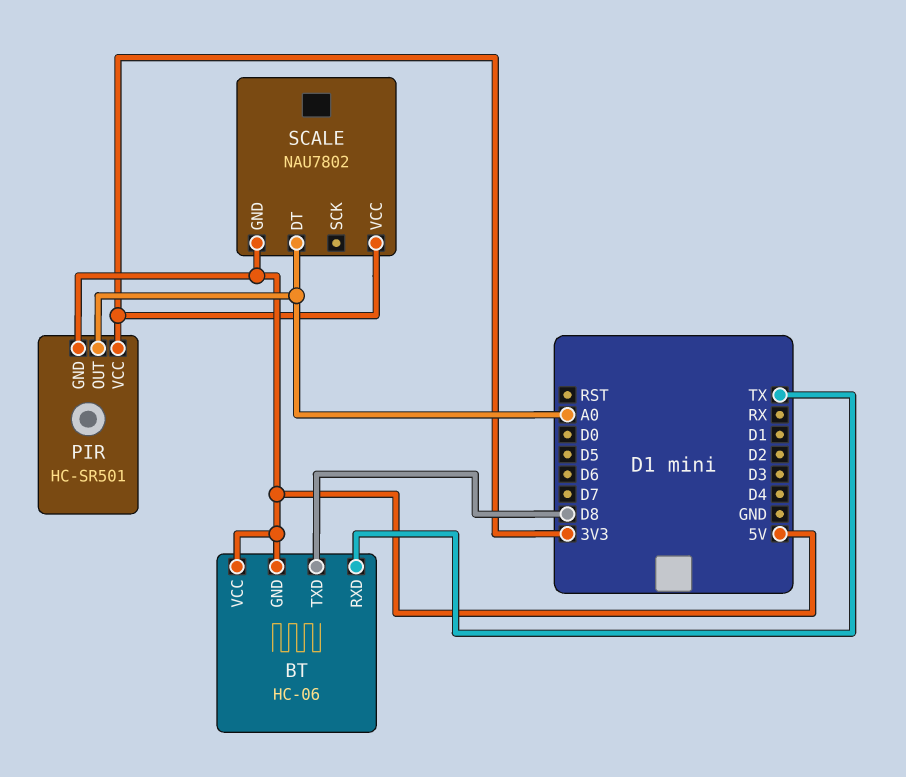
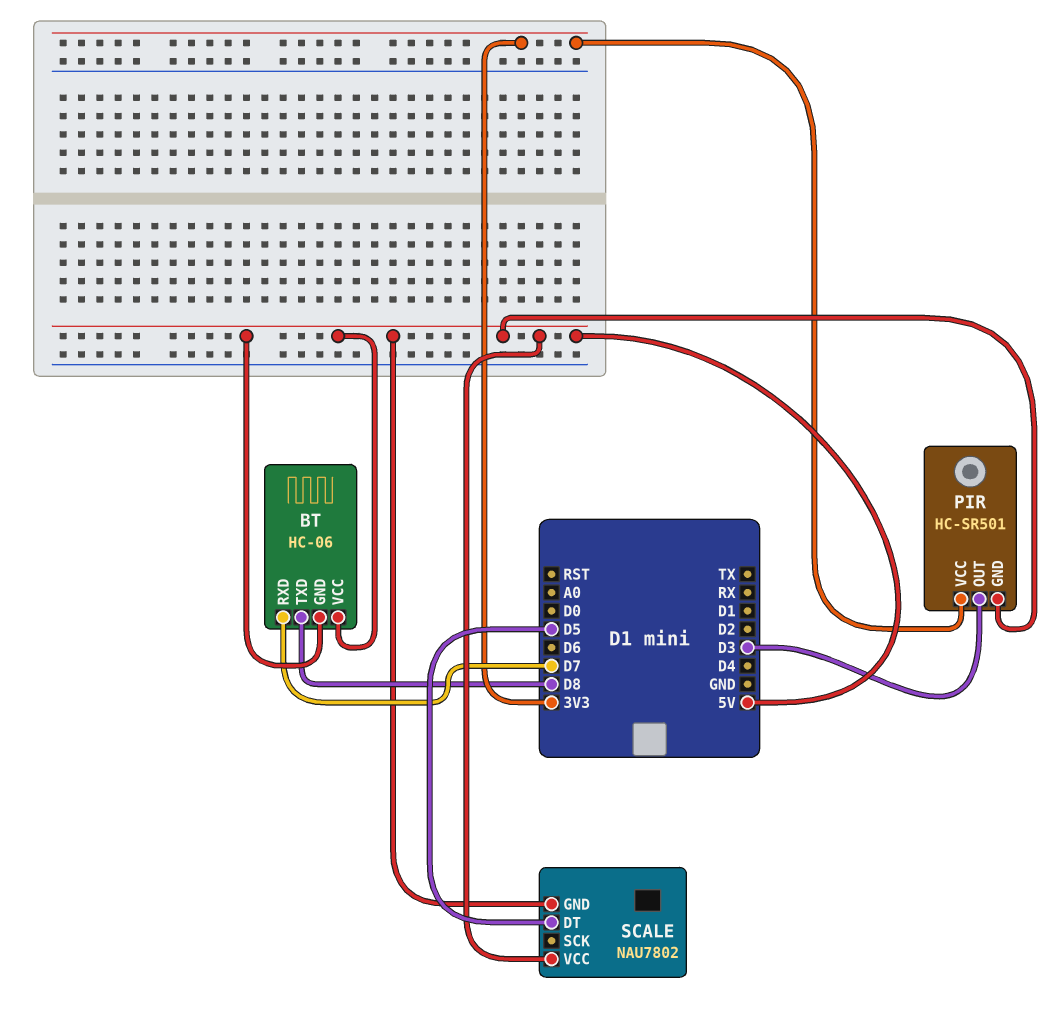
BT pin RXD: TX -> D7
PIR pin OUT: A0 -> D3
SCALE pin DT: A0 -> D5
SCALE pin VCC: 3V3 -> 5V

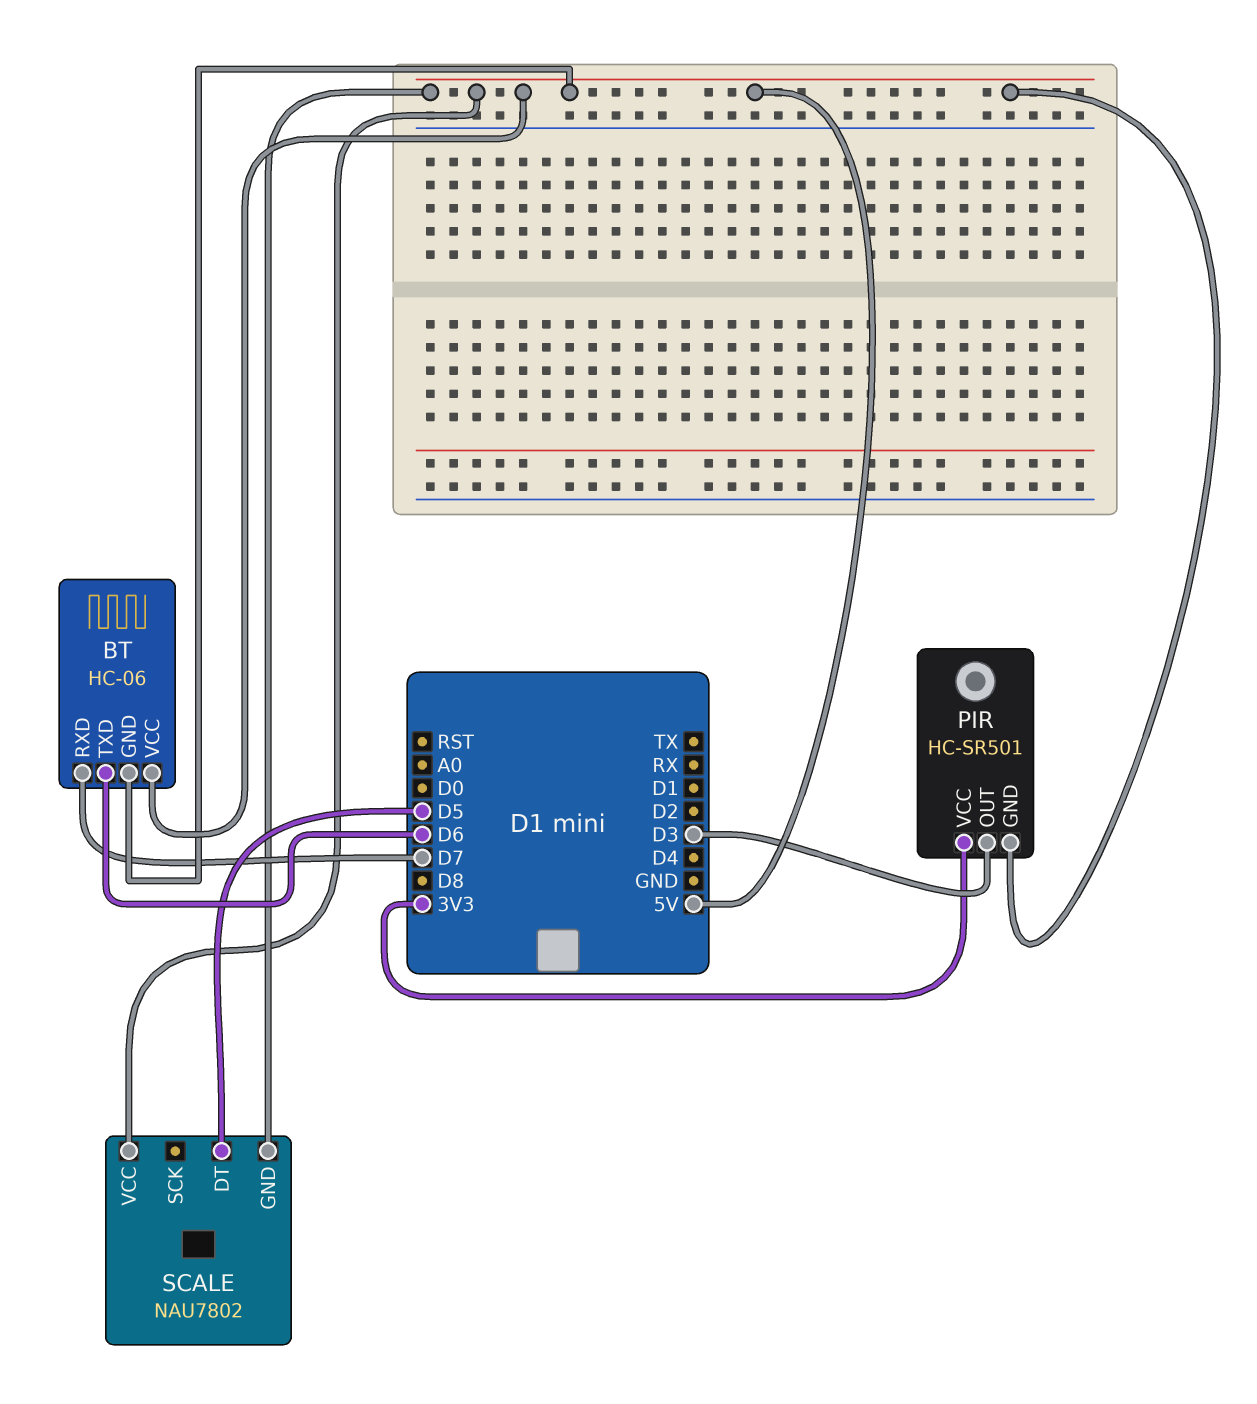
BT pin TXD: D8 -> D6

